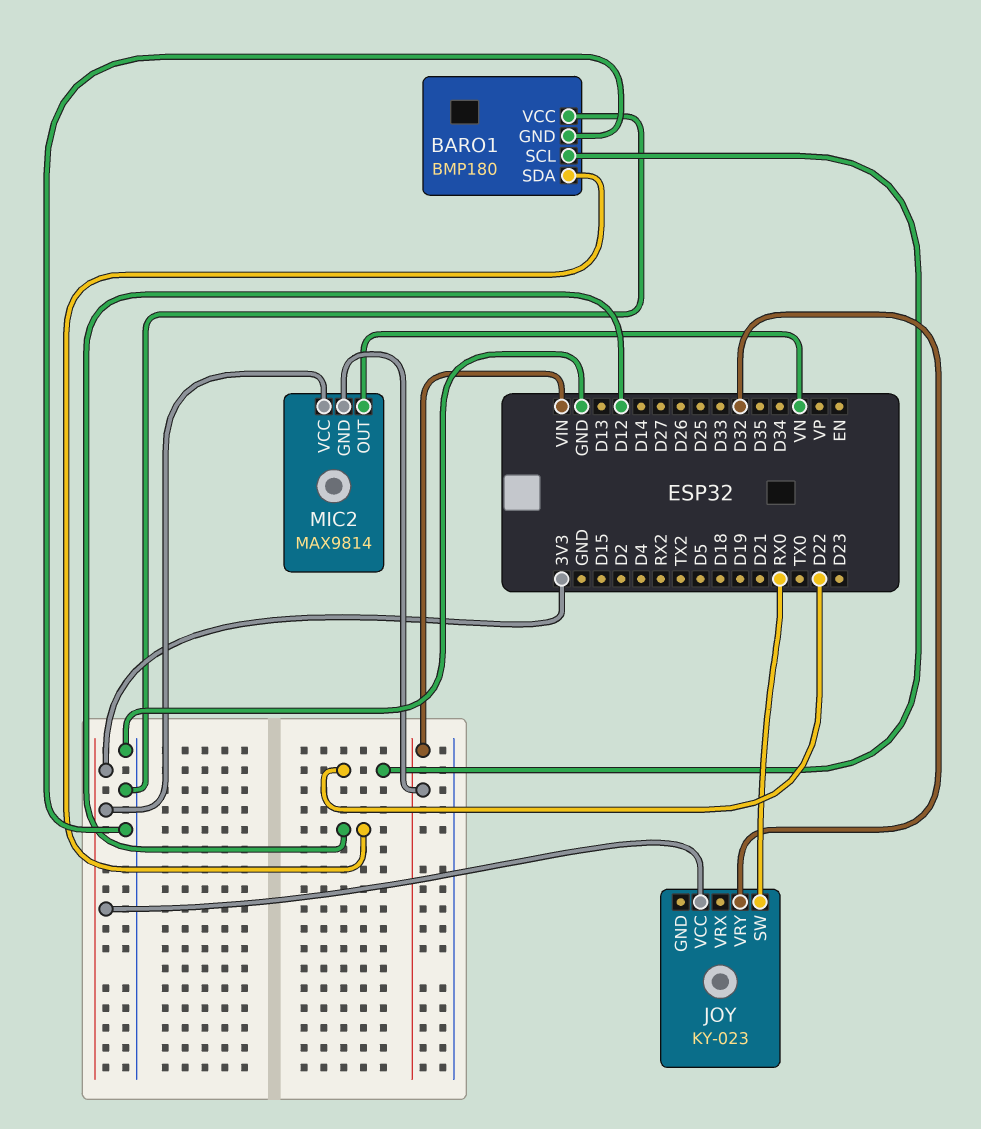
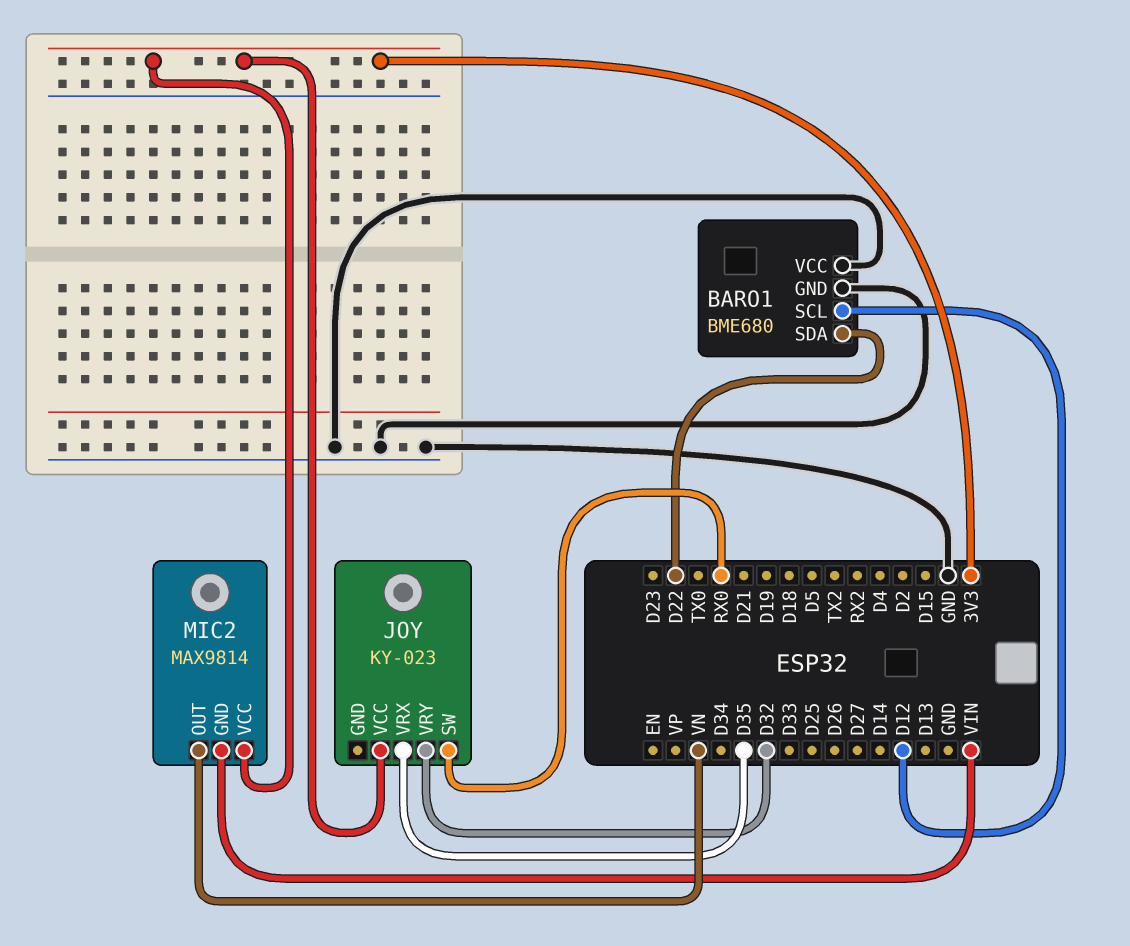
BARO1: BMP180 -> BME680
BARO1 pin SCL: D22 -> D12
BARO1 pin SDA: D12 -> D22
JOY pin VRX: none -> D35

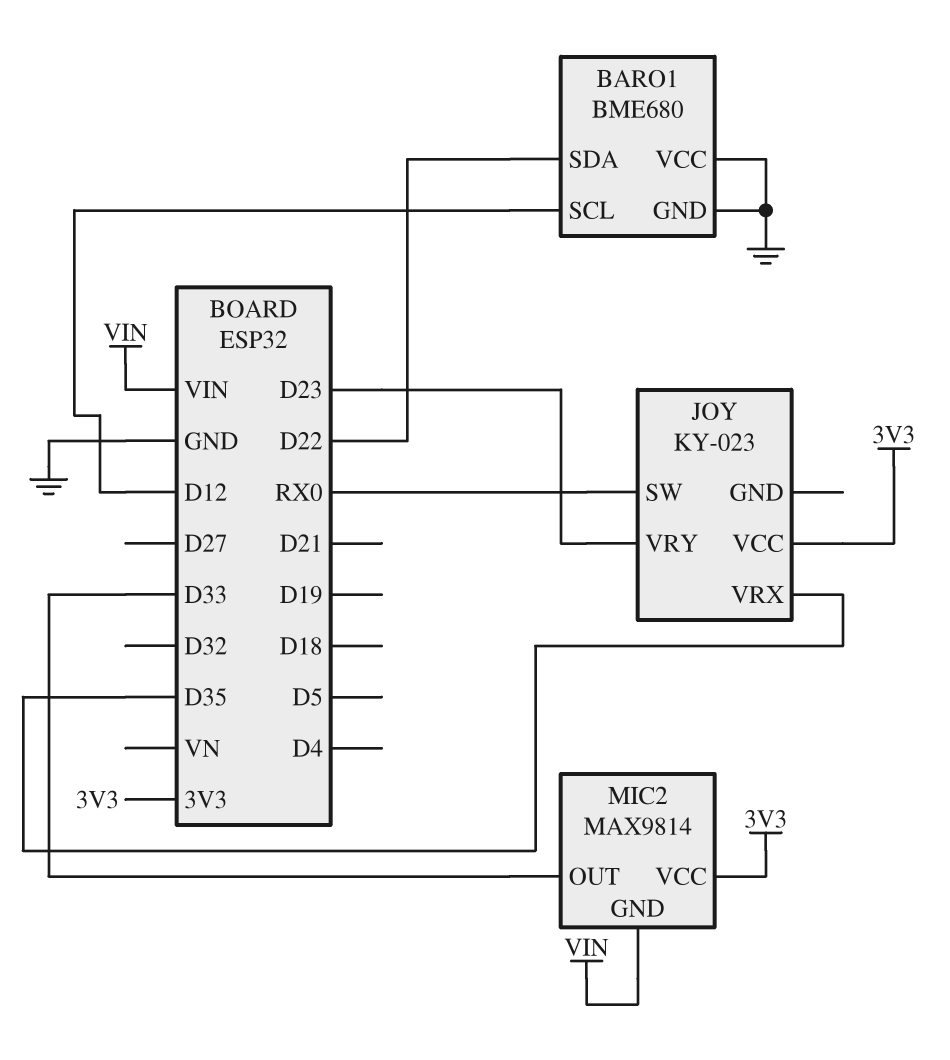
JOY pin VRY: D32 -> D23
MIC2 pin OUT: VN -> D33

